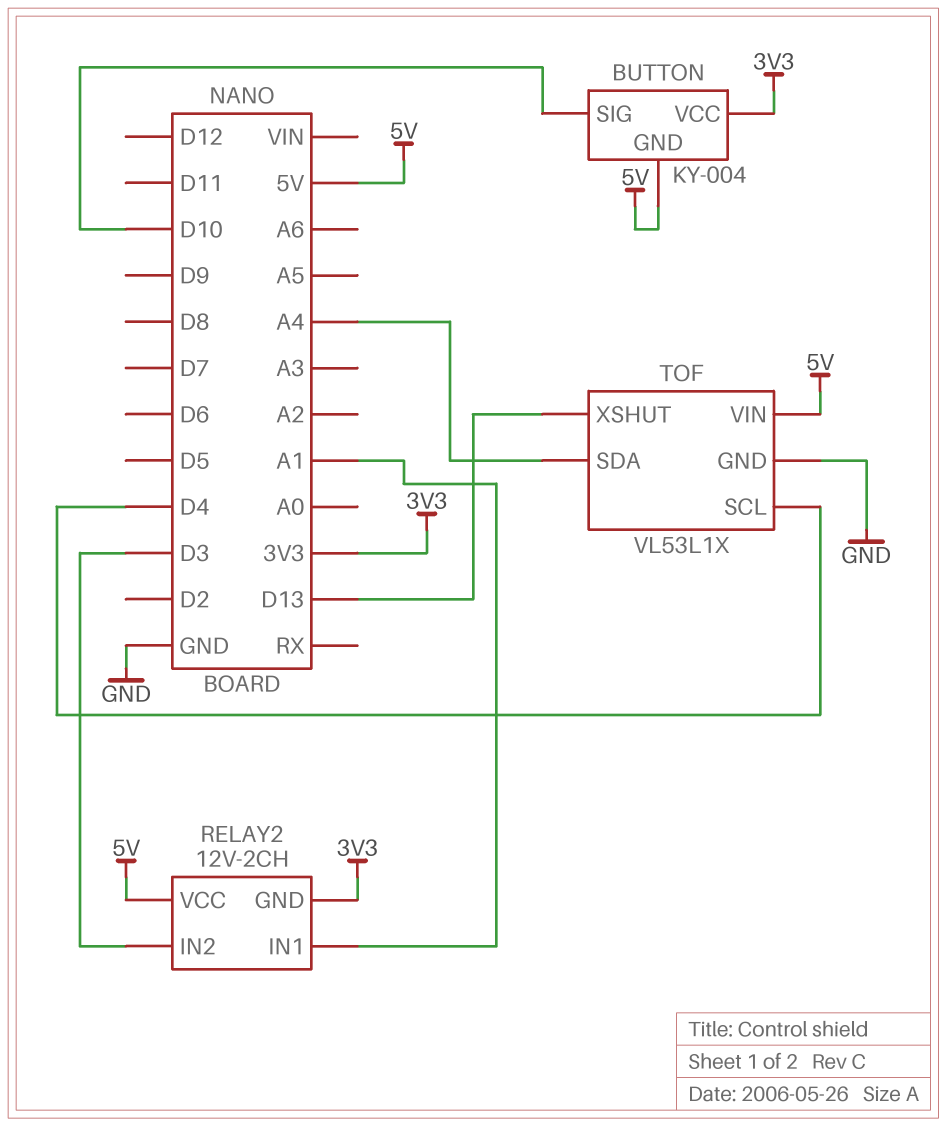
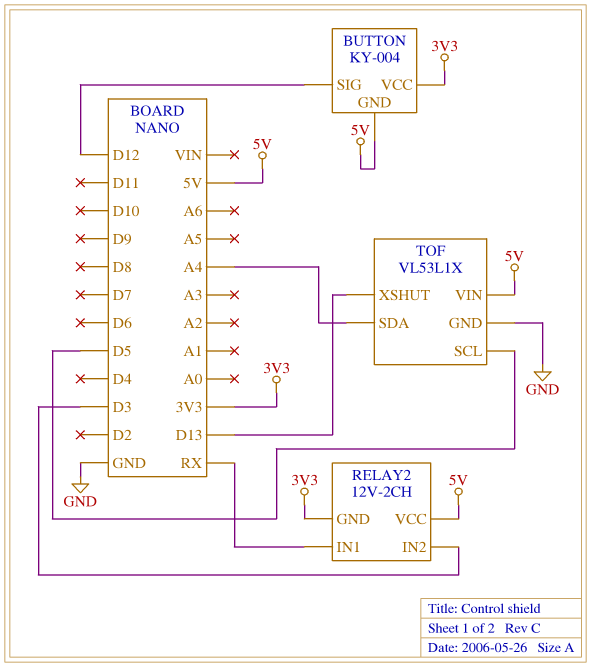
BUTTON pin SIG: D10 -> D12
RELAY2 pin IN1: A1 -> RX
TOF pin SCL: D4 -> D5

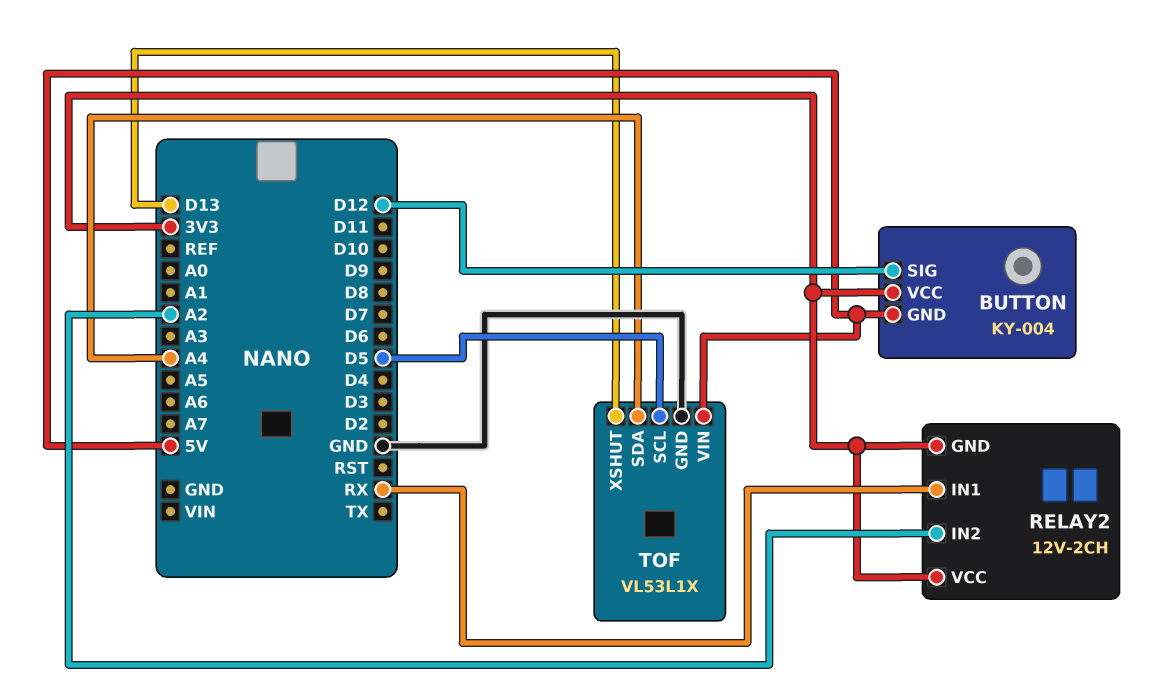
RELAY2 pin IN2: D3 -> A2
RELAY2 pin VCC: 5V -> 3V3

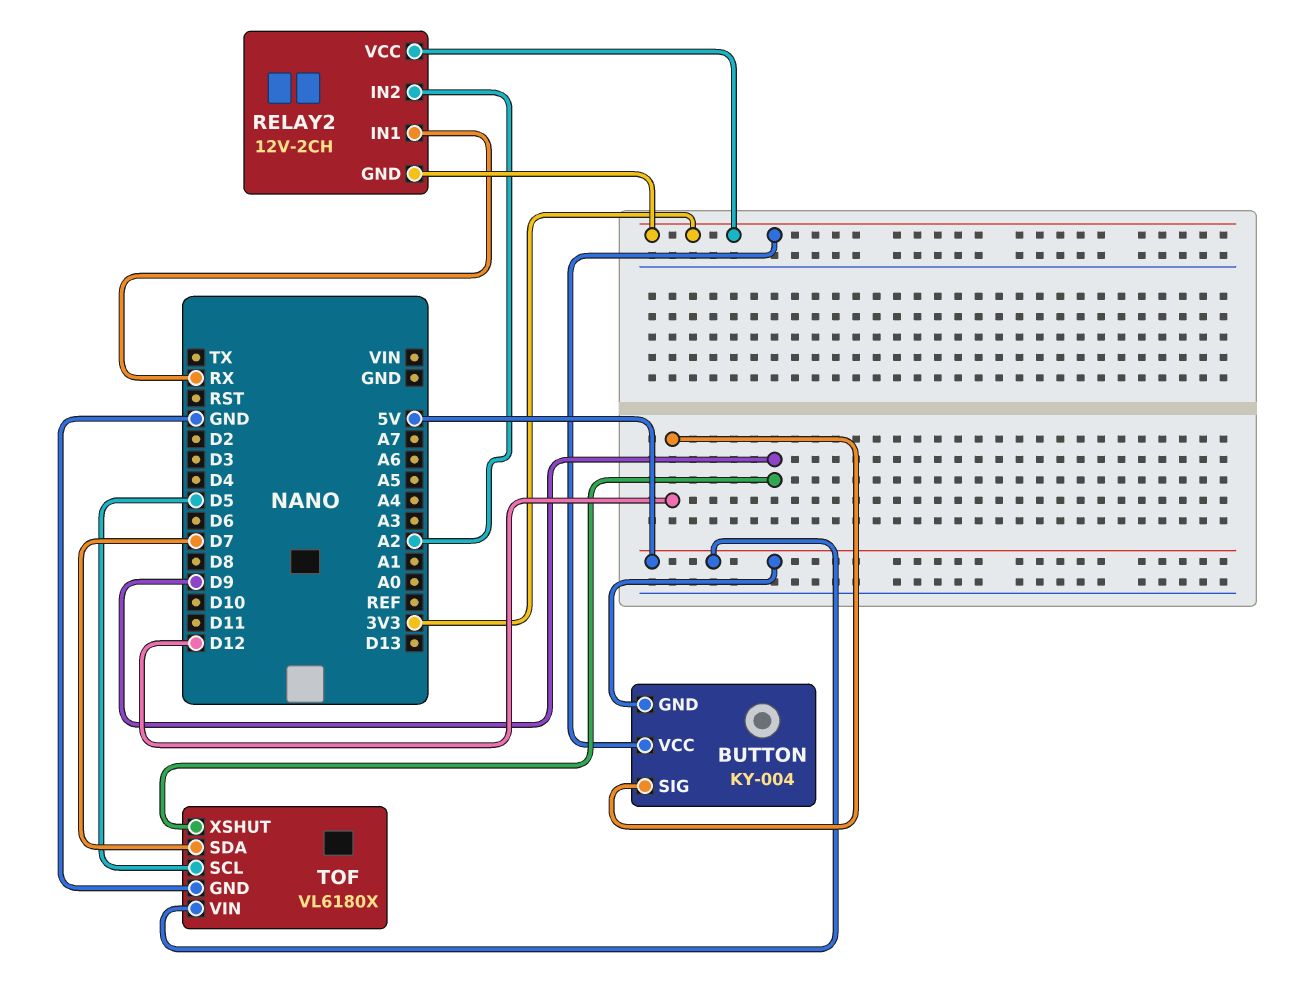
TOF: VL53L1X -> VL6180X
TOF pin SDA: A4 -> D7
TOF pin XSHUT: D13 -> D9

